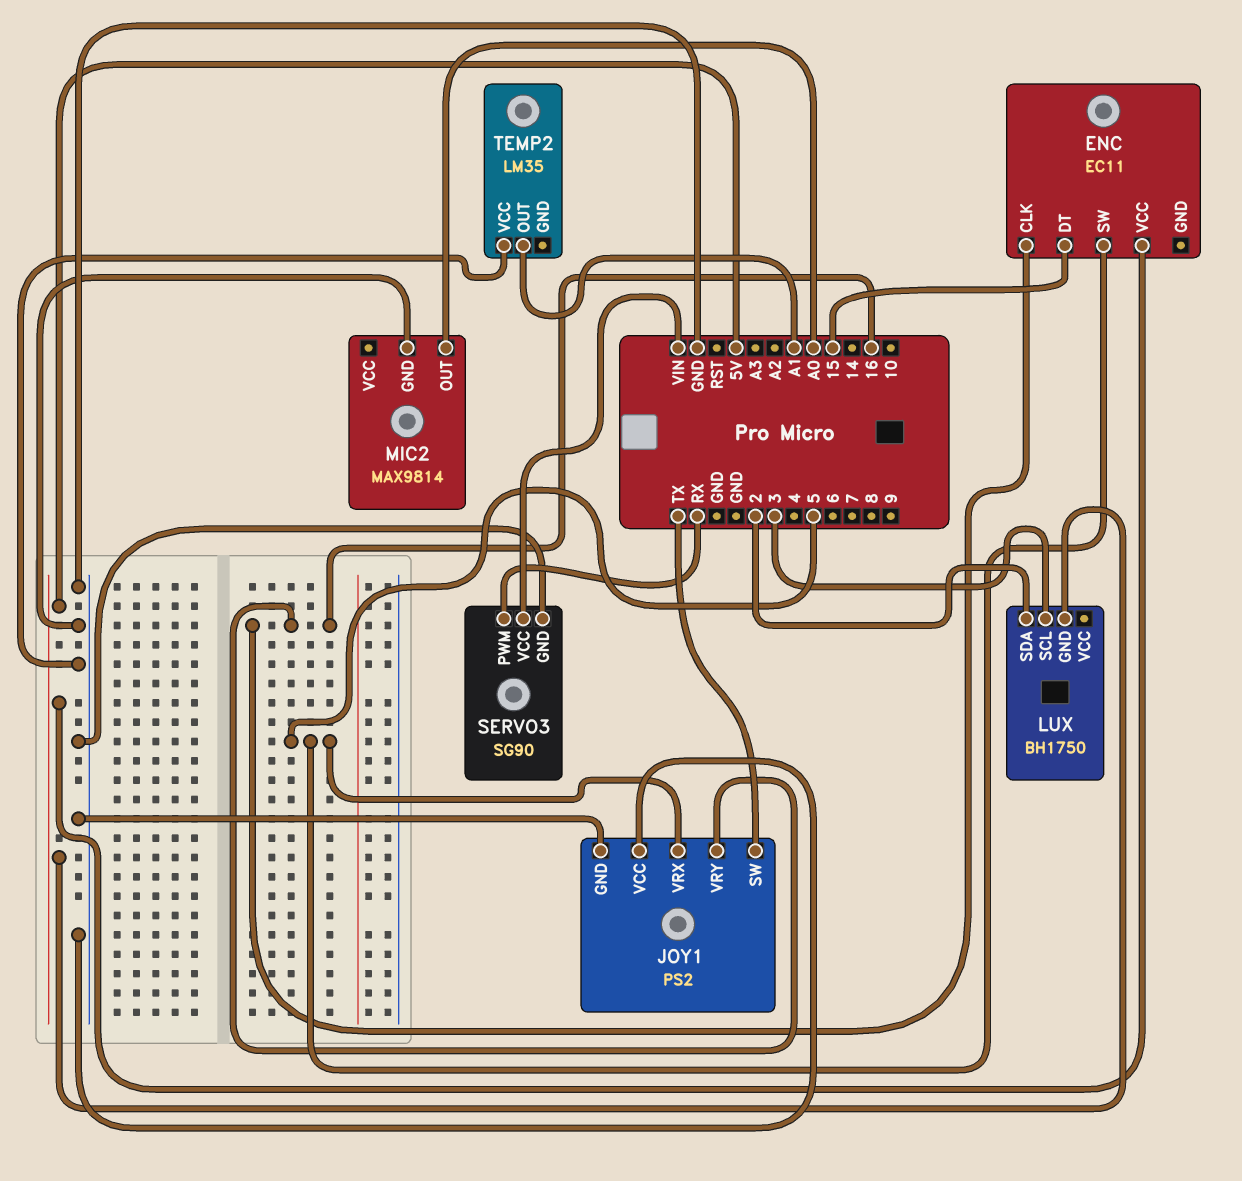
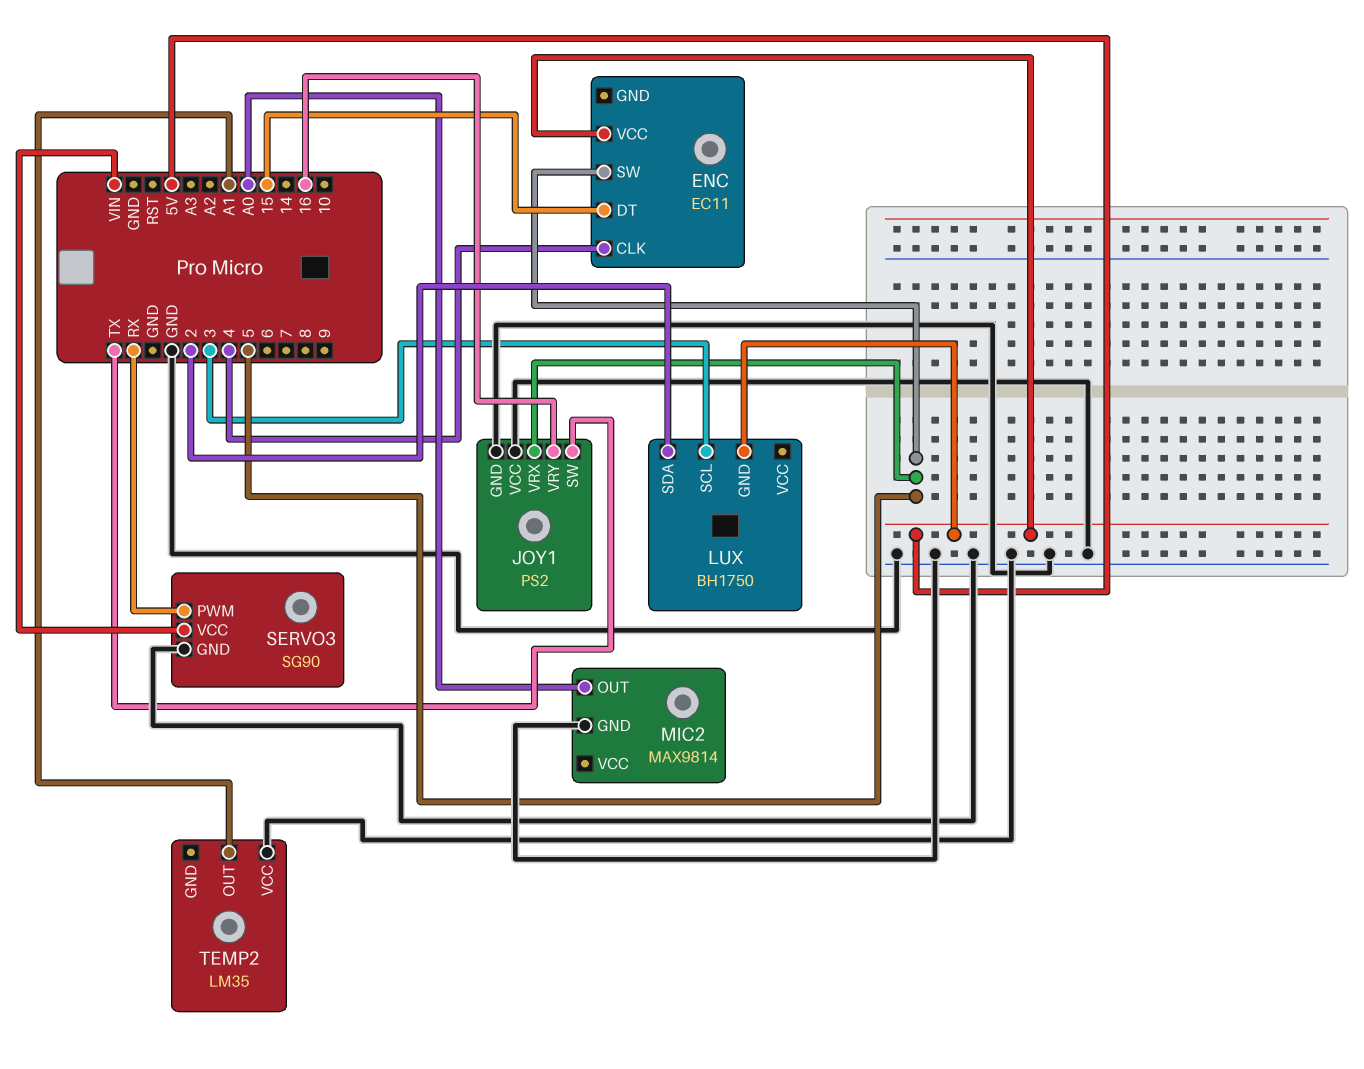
ENC pin CLK: 16 -> 4

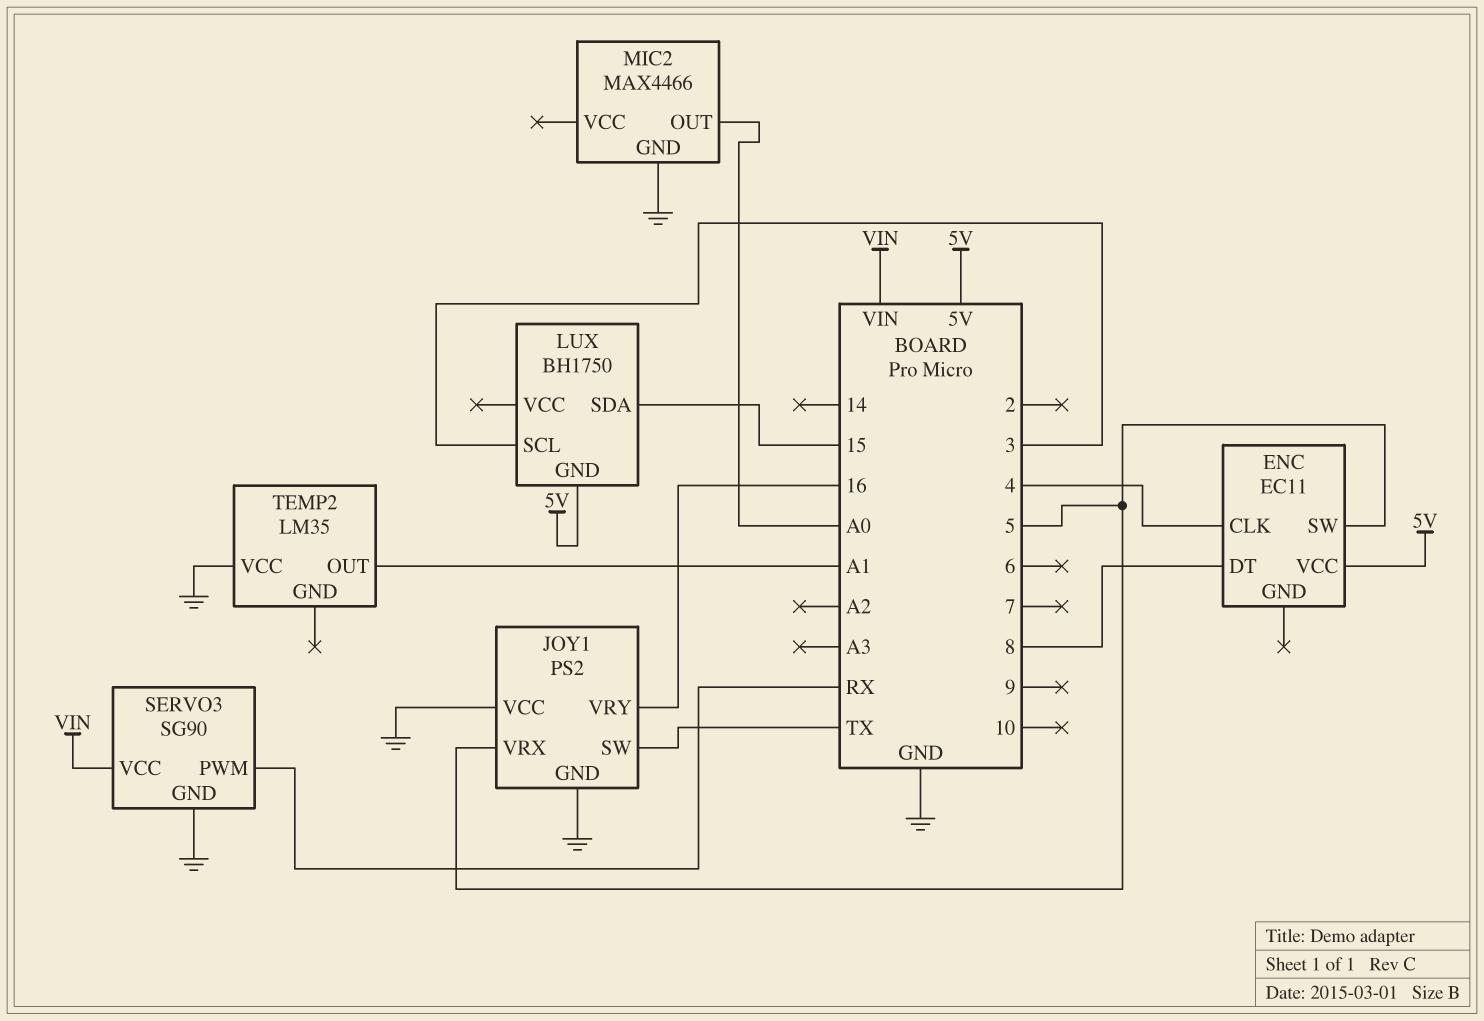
ENC pin DT: 15 -> 8
LUX pin SDA: 2 -> 15
MIC2: MAX9814 -> MAX4466

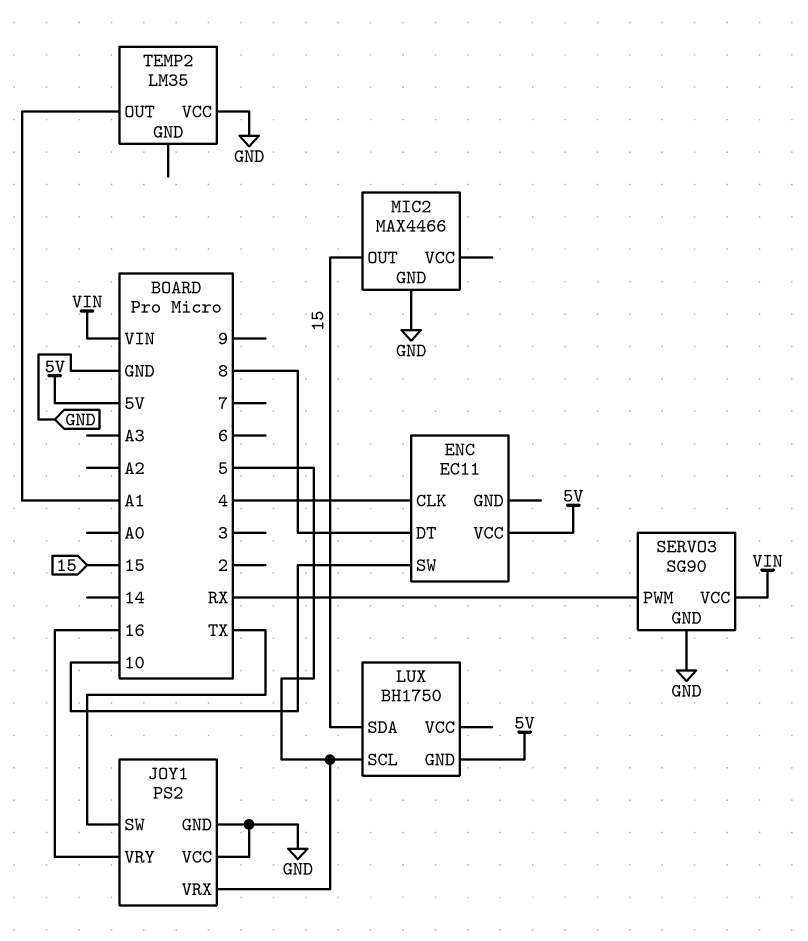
ENC pin SW: 5 -> 10
LUX pin SCL: 3 -> 5
MIC2 pin OUT: A0 -> 15

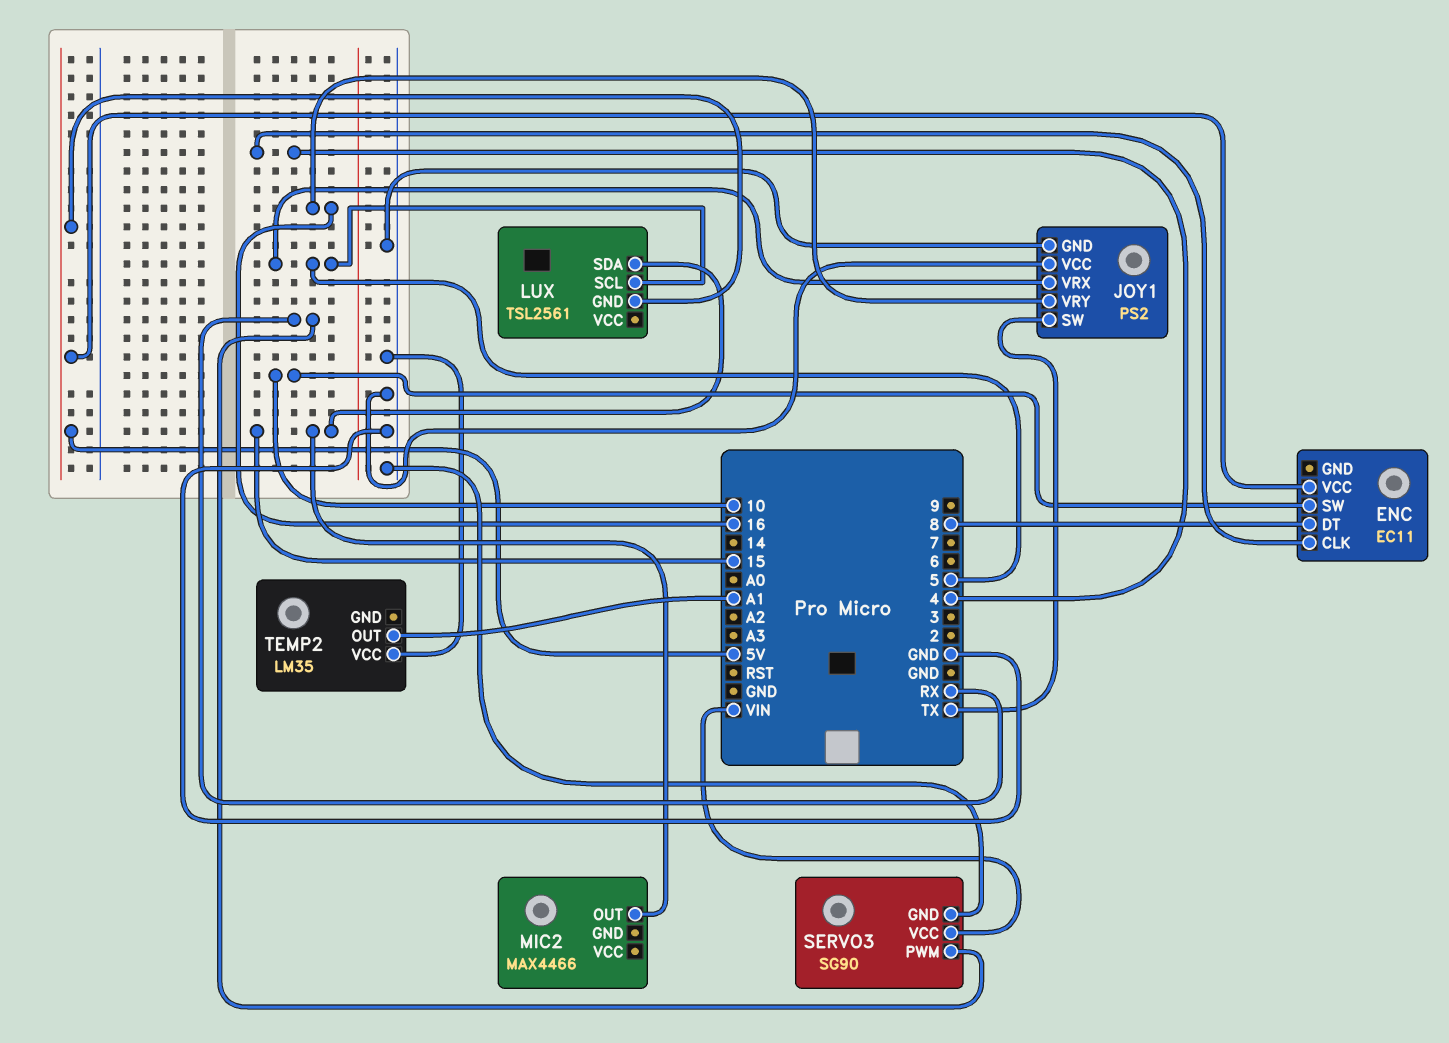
LUX: BH1750 -> TSL2561
MIC2 pin GND: GND -> none

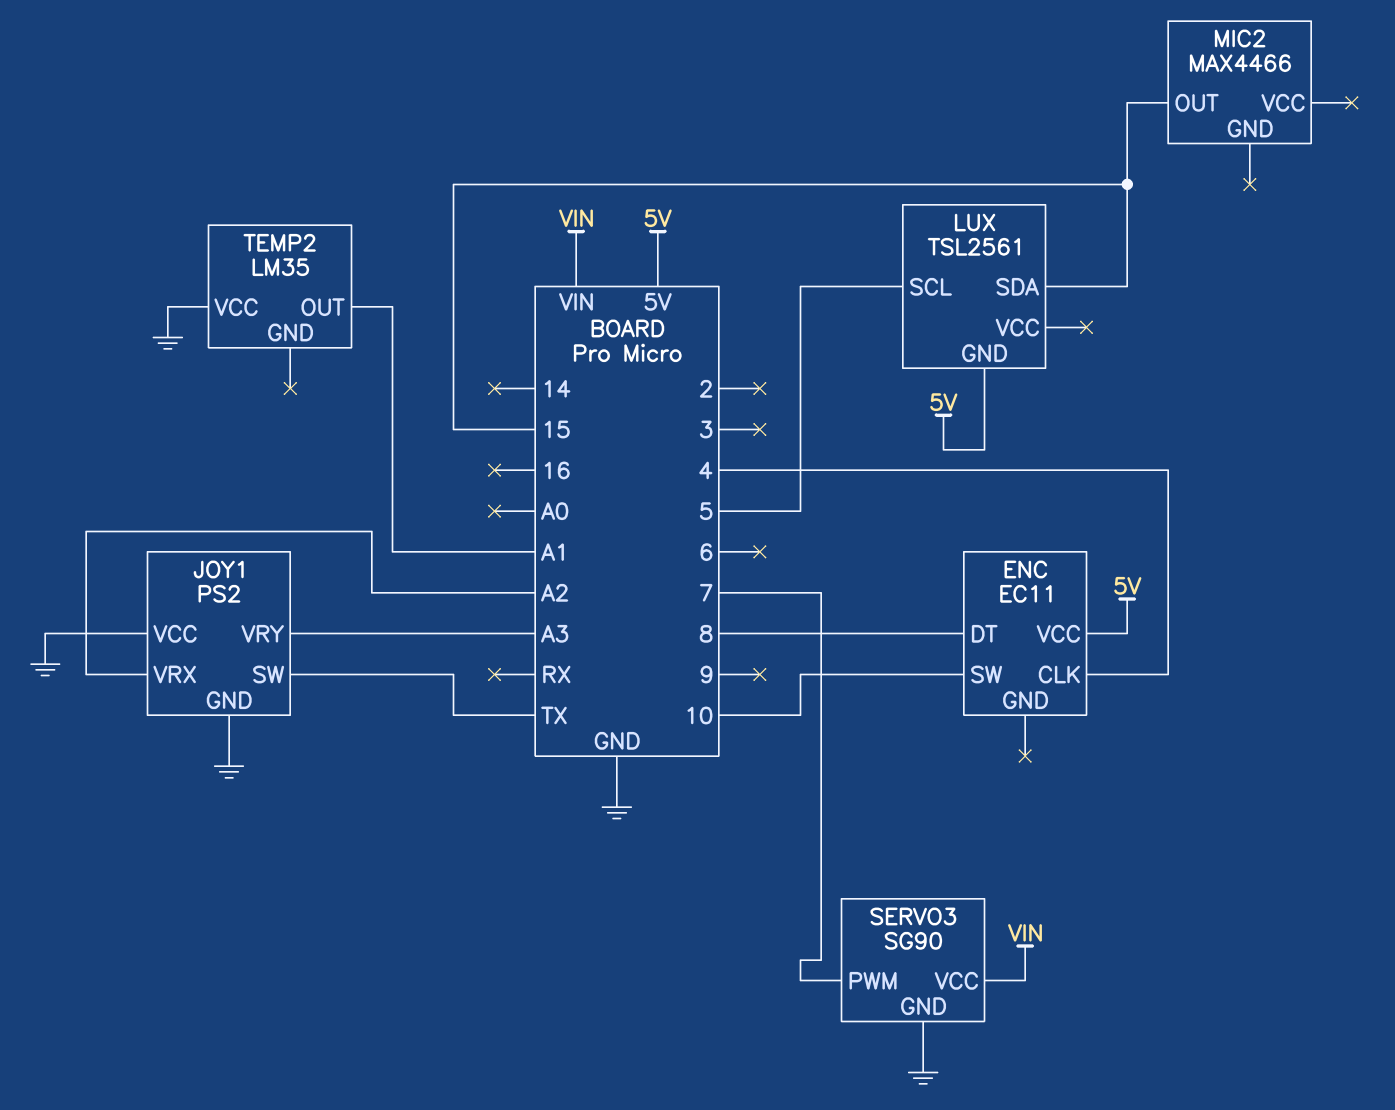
JOY1 pin VRX: 5 -> A2
JOY1 pin VRY: 16 -> A3
SERVO3 pin PWM: RX -> 7

